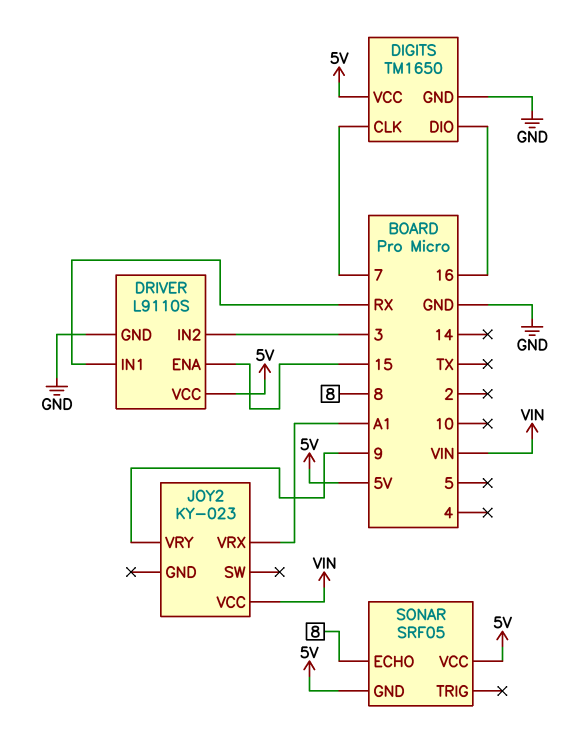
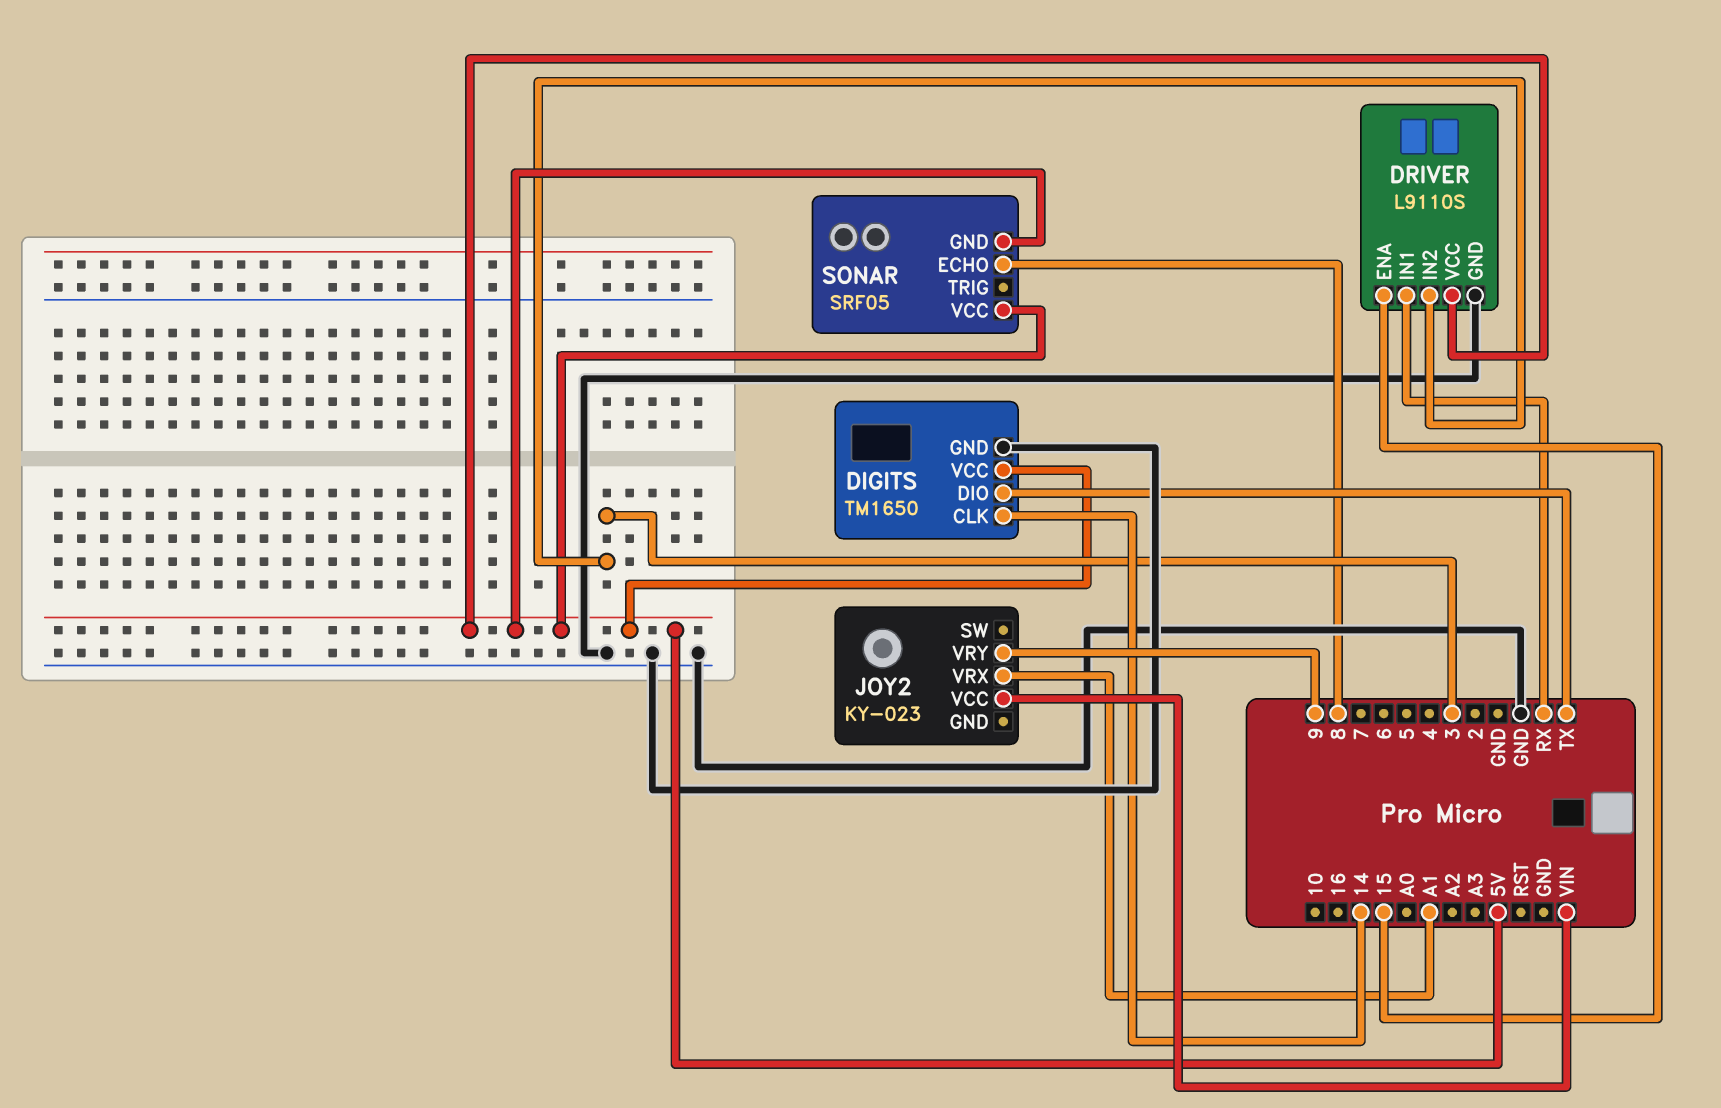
DIGITS pin CLK: 7 -> 14
DIGITS pin DIO: 16 -> TX

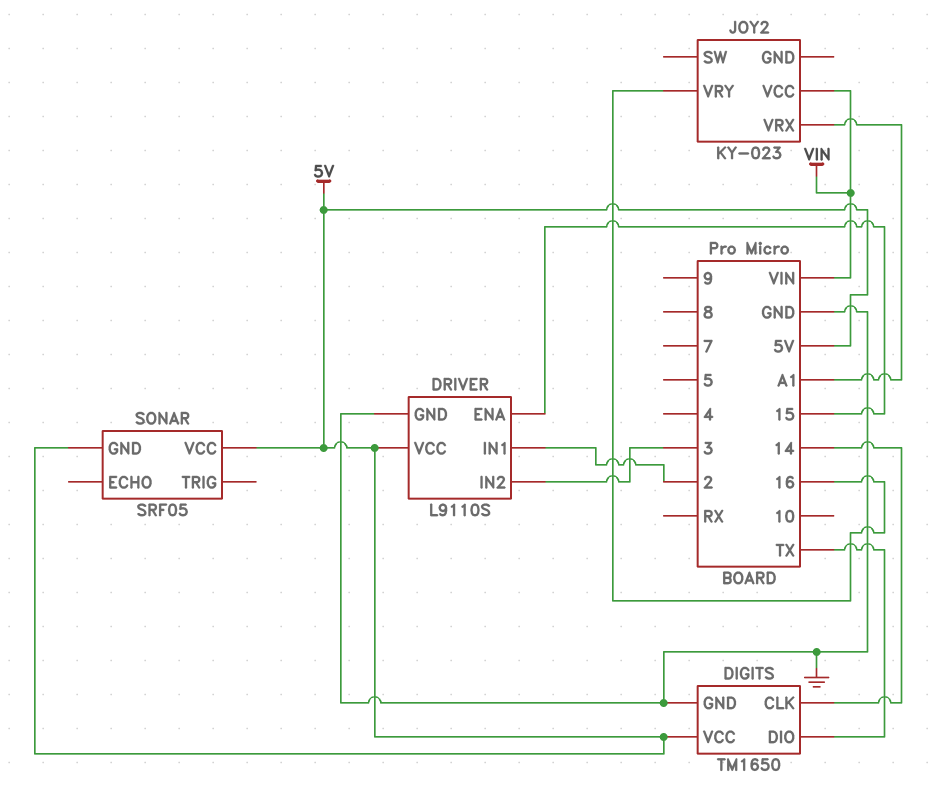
DRIVER pin IN1: RX -> 2
JOY2 pin VRY: 9 -> 16
SONAR pin ECHO: 8 -> none

